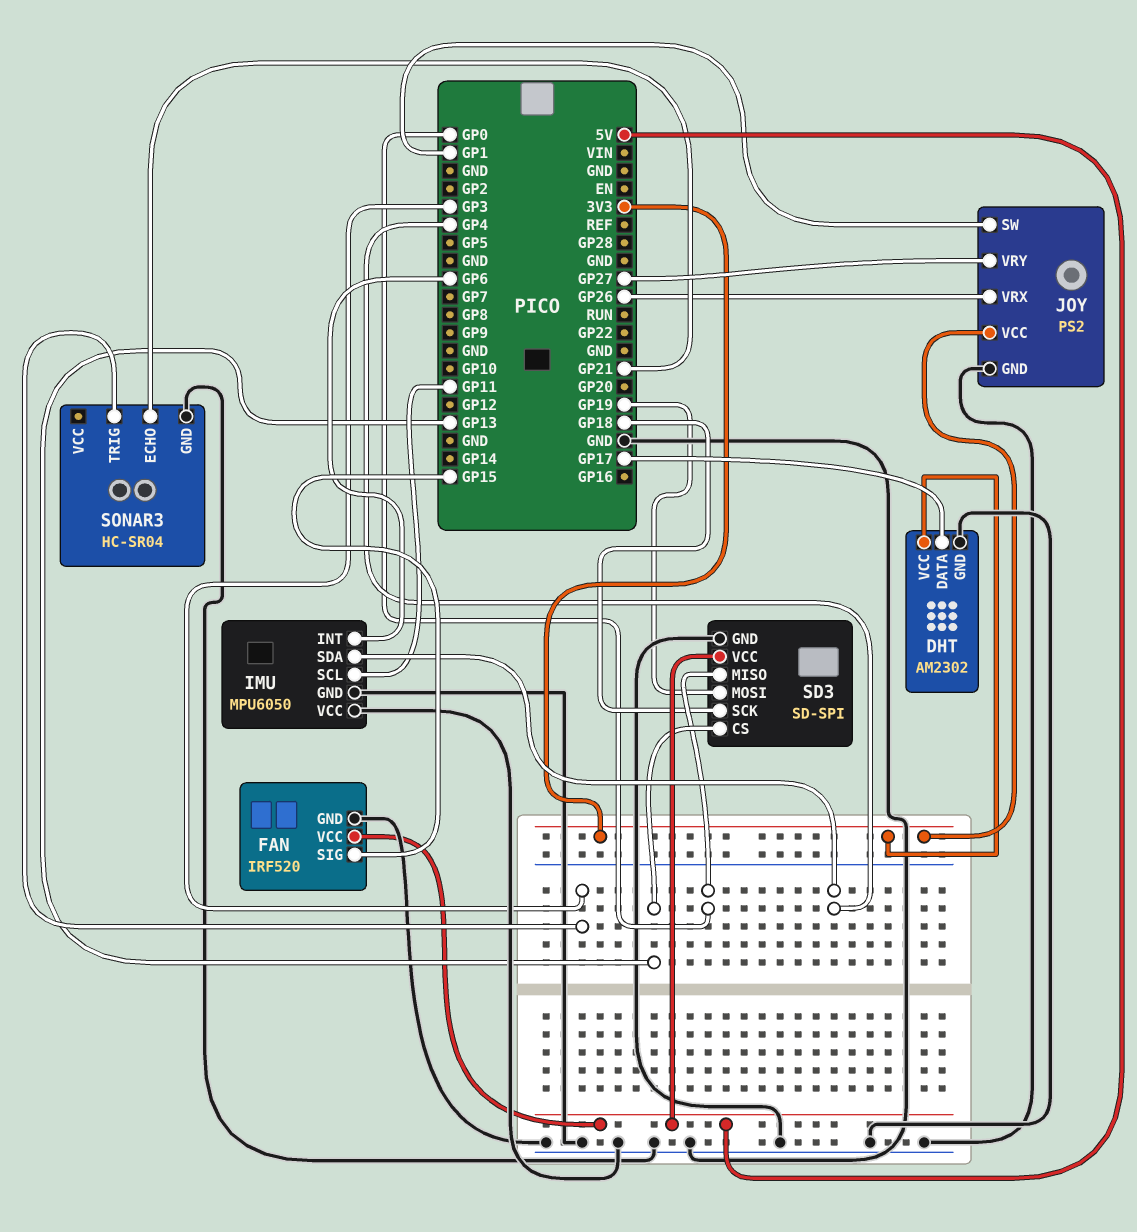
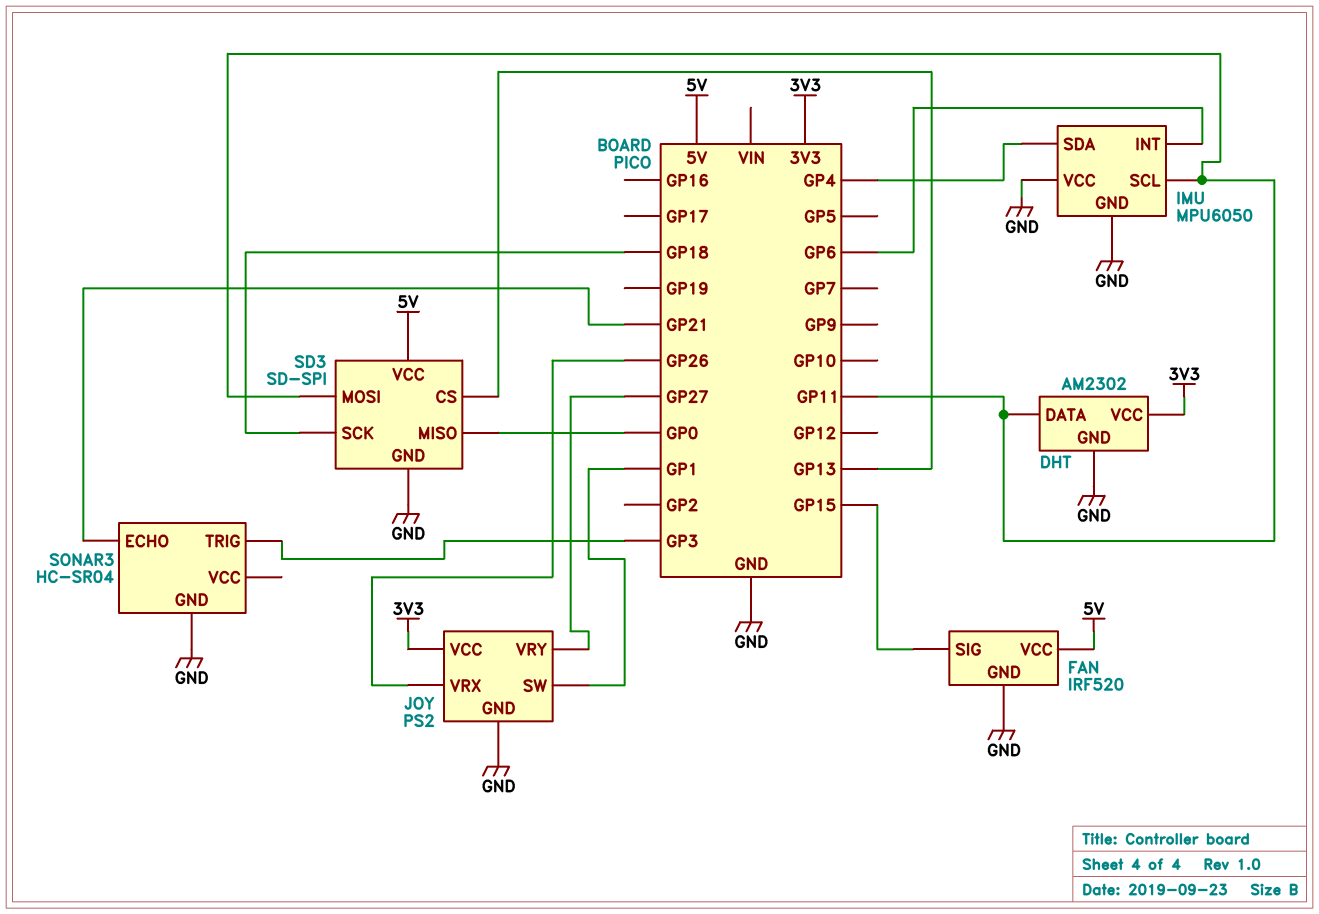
DHT pin DATA: GP17 -> GP11
SD3 pin MOSI: GP19 -> GP11

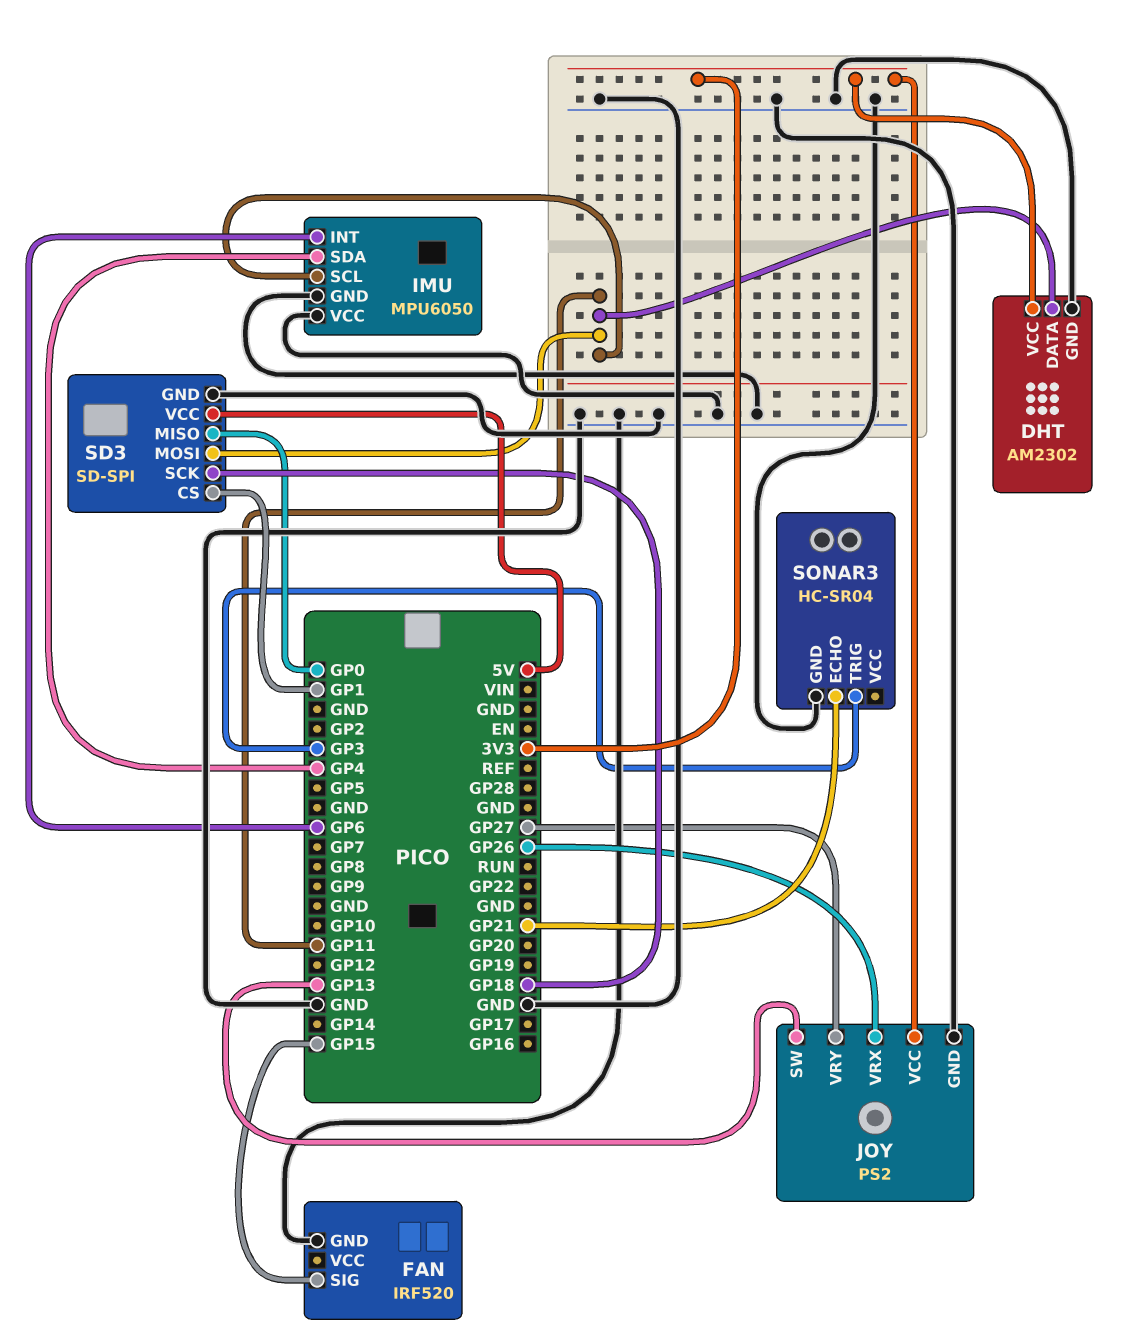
FAN pin VCC: 5V -> none
JOY pin SW: GP1 -> GP13
SD3 pin CS: GP13 -> GP1

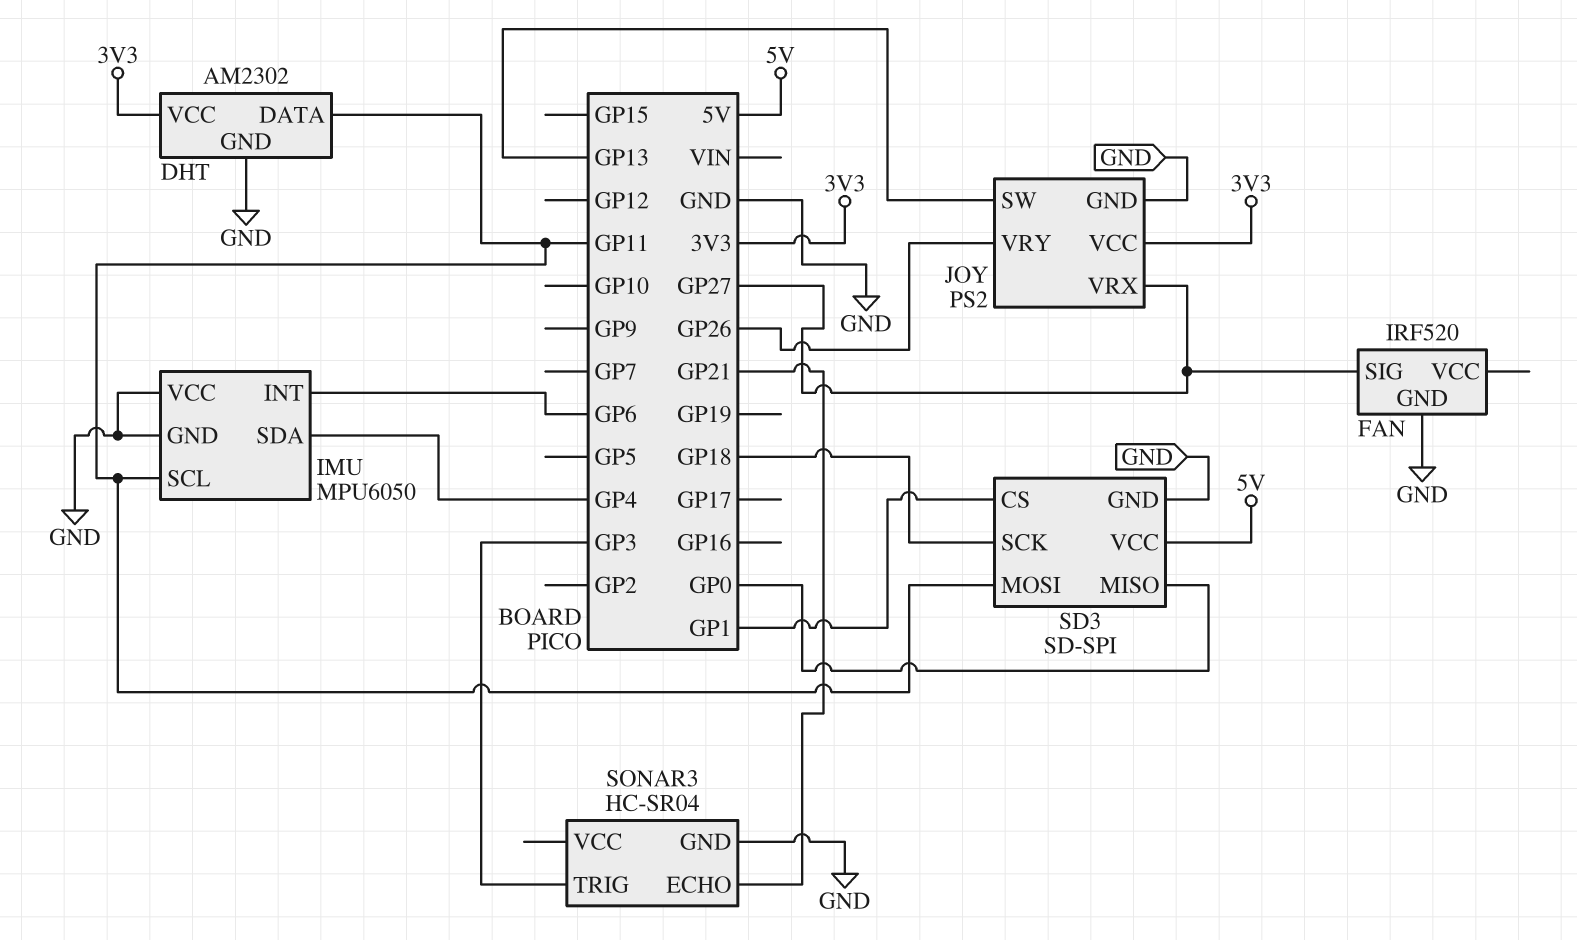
FAN pin SIG: GP15 -> GP27
JOY pin VRX: GP26 -> GP27
JOY pin VRY: GP27 -> GP26

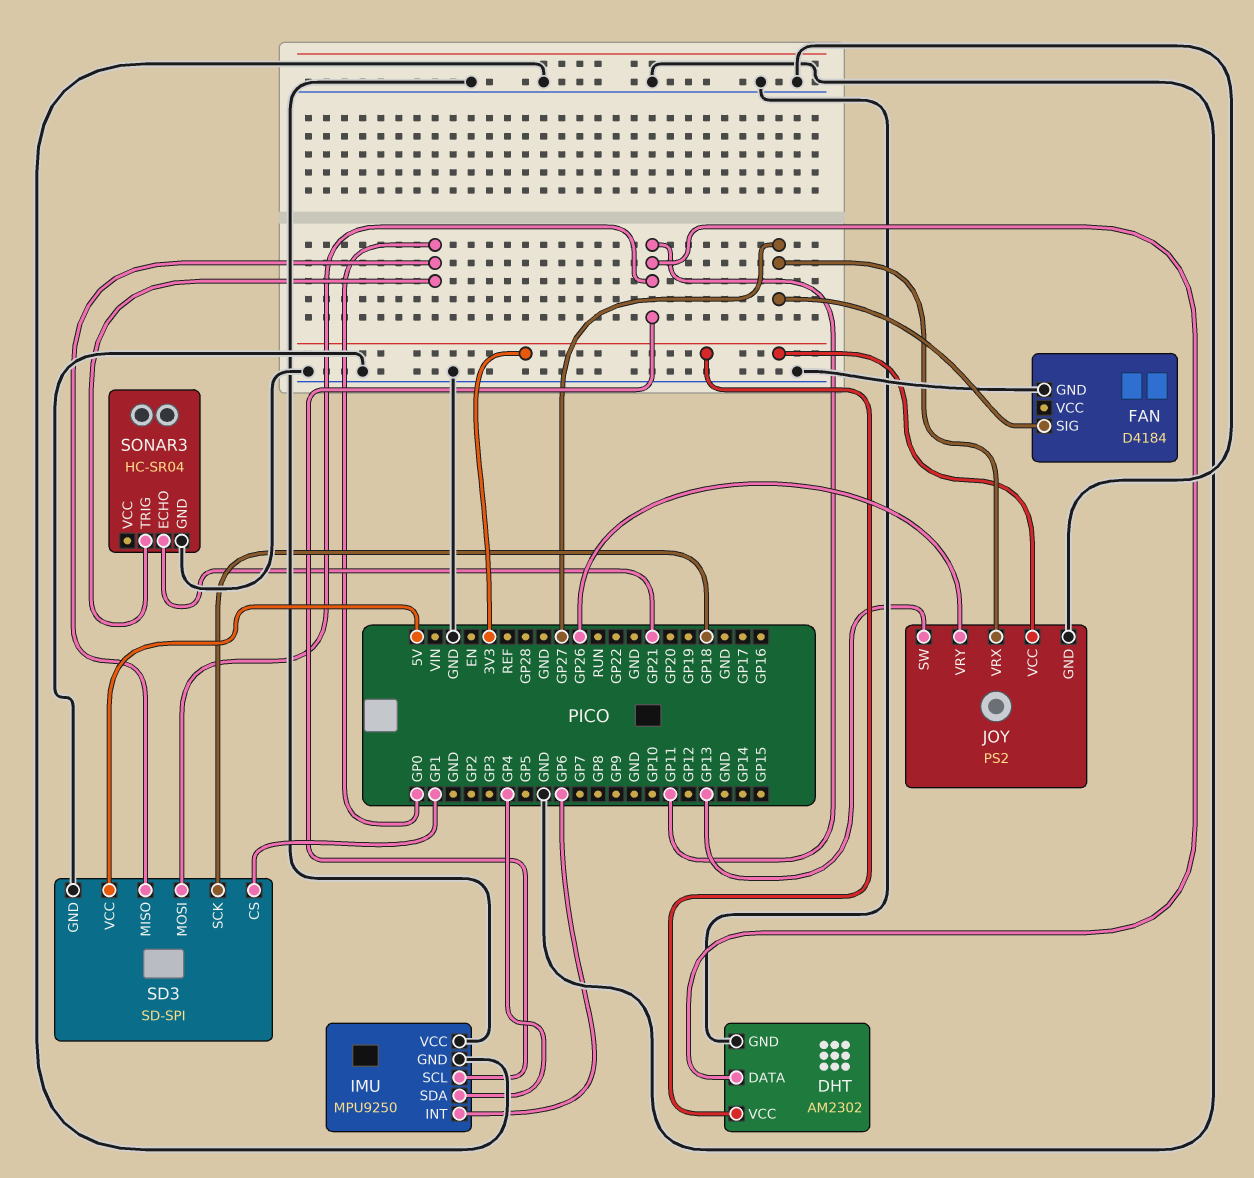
FAN: IRF520 -> D4184
IMU: MPU6050 -> MPU9250
SONAR3 pin TRIG: GP3 -> GP0

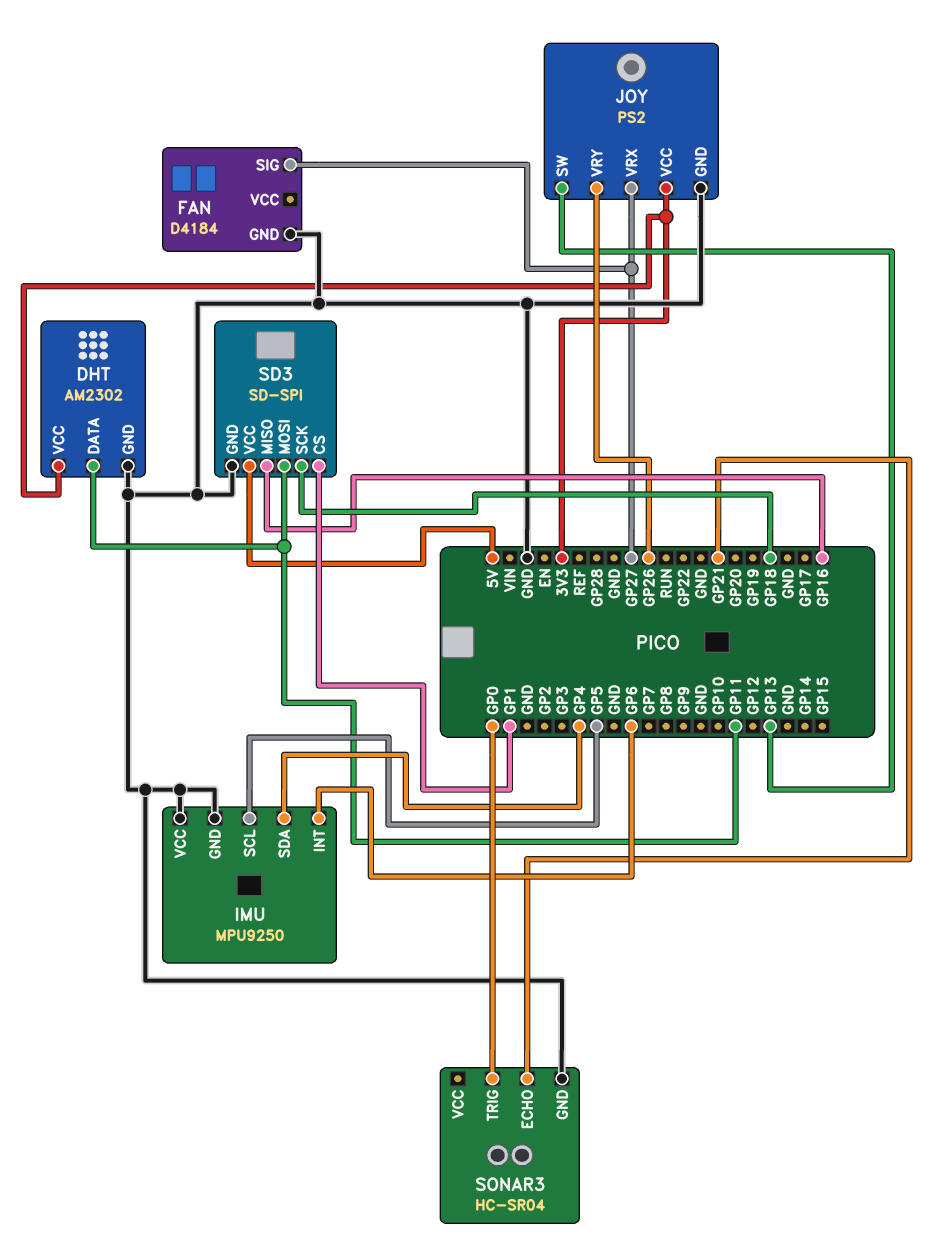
IMU pin SCL: GP11 -> GP5
SD3 pin MISO: GP0 -> GP16

